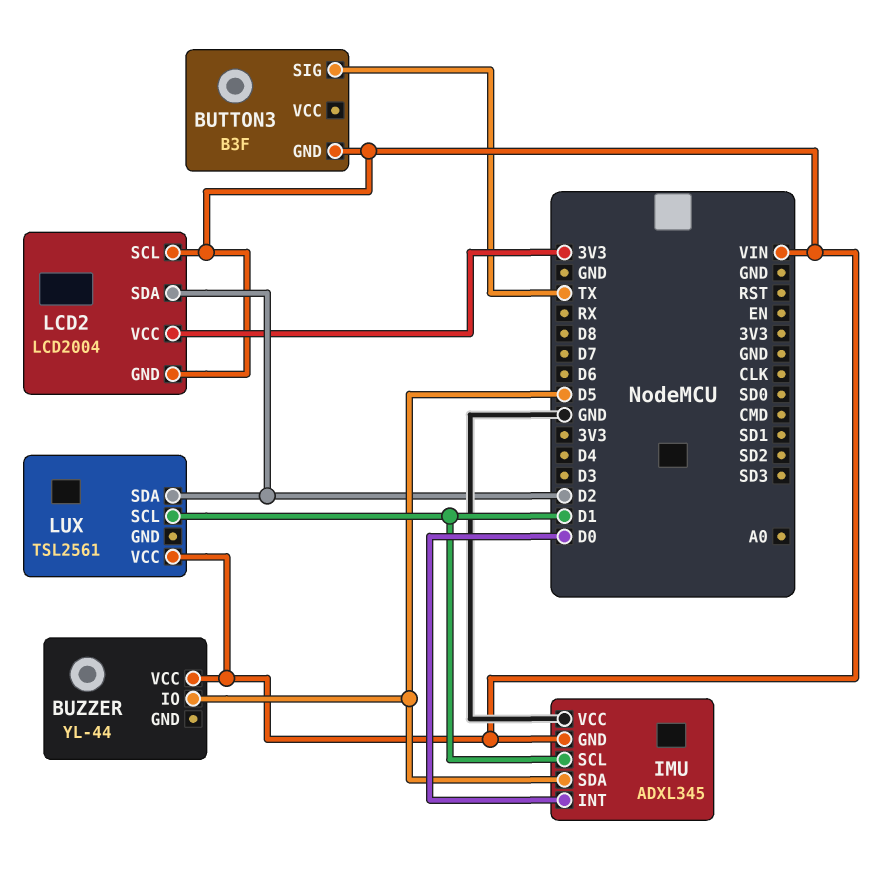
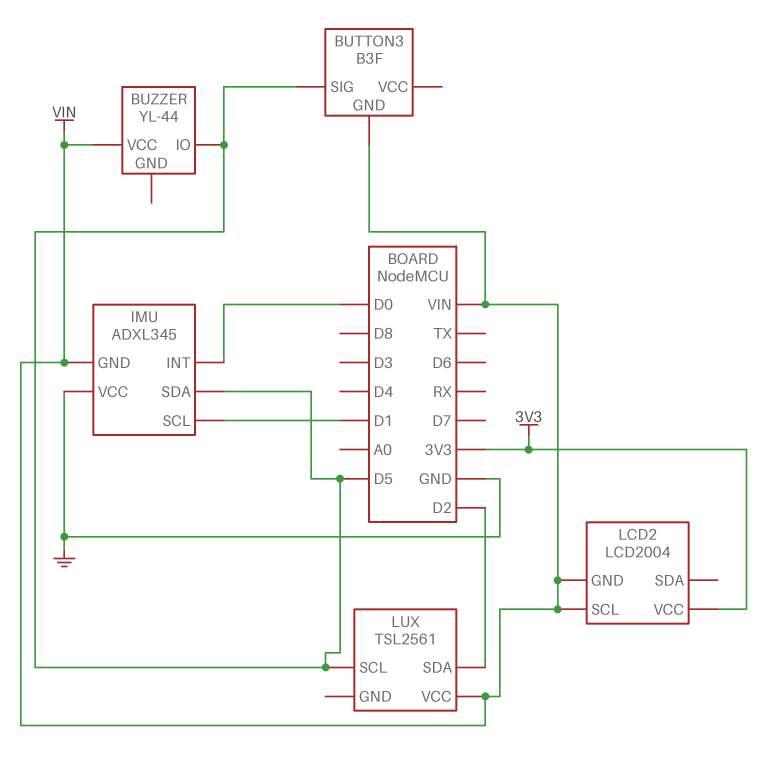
BUTTON3 pin SIG: TX -> D5
LCD2 pin SDA: D2 -> none
LUX pin SCL: D1 -> D5

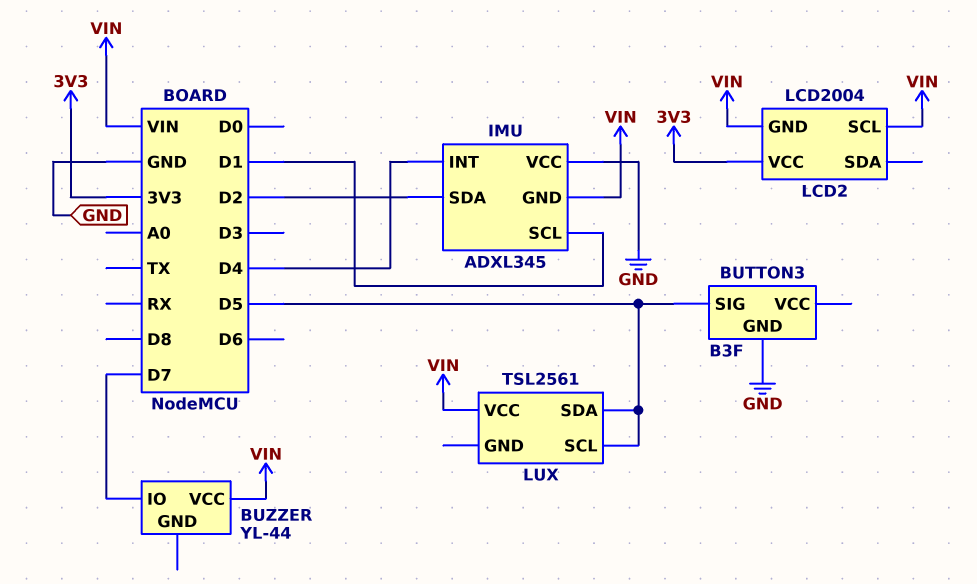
BUTTON3 pin GND: VIN -> GND
BUZZER pin IO: D5 -> D7
IMU pin INT: D0 -> D4
IMU pin SDA: D5 -> D2
LUX pin SDA: D2 -> D5

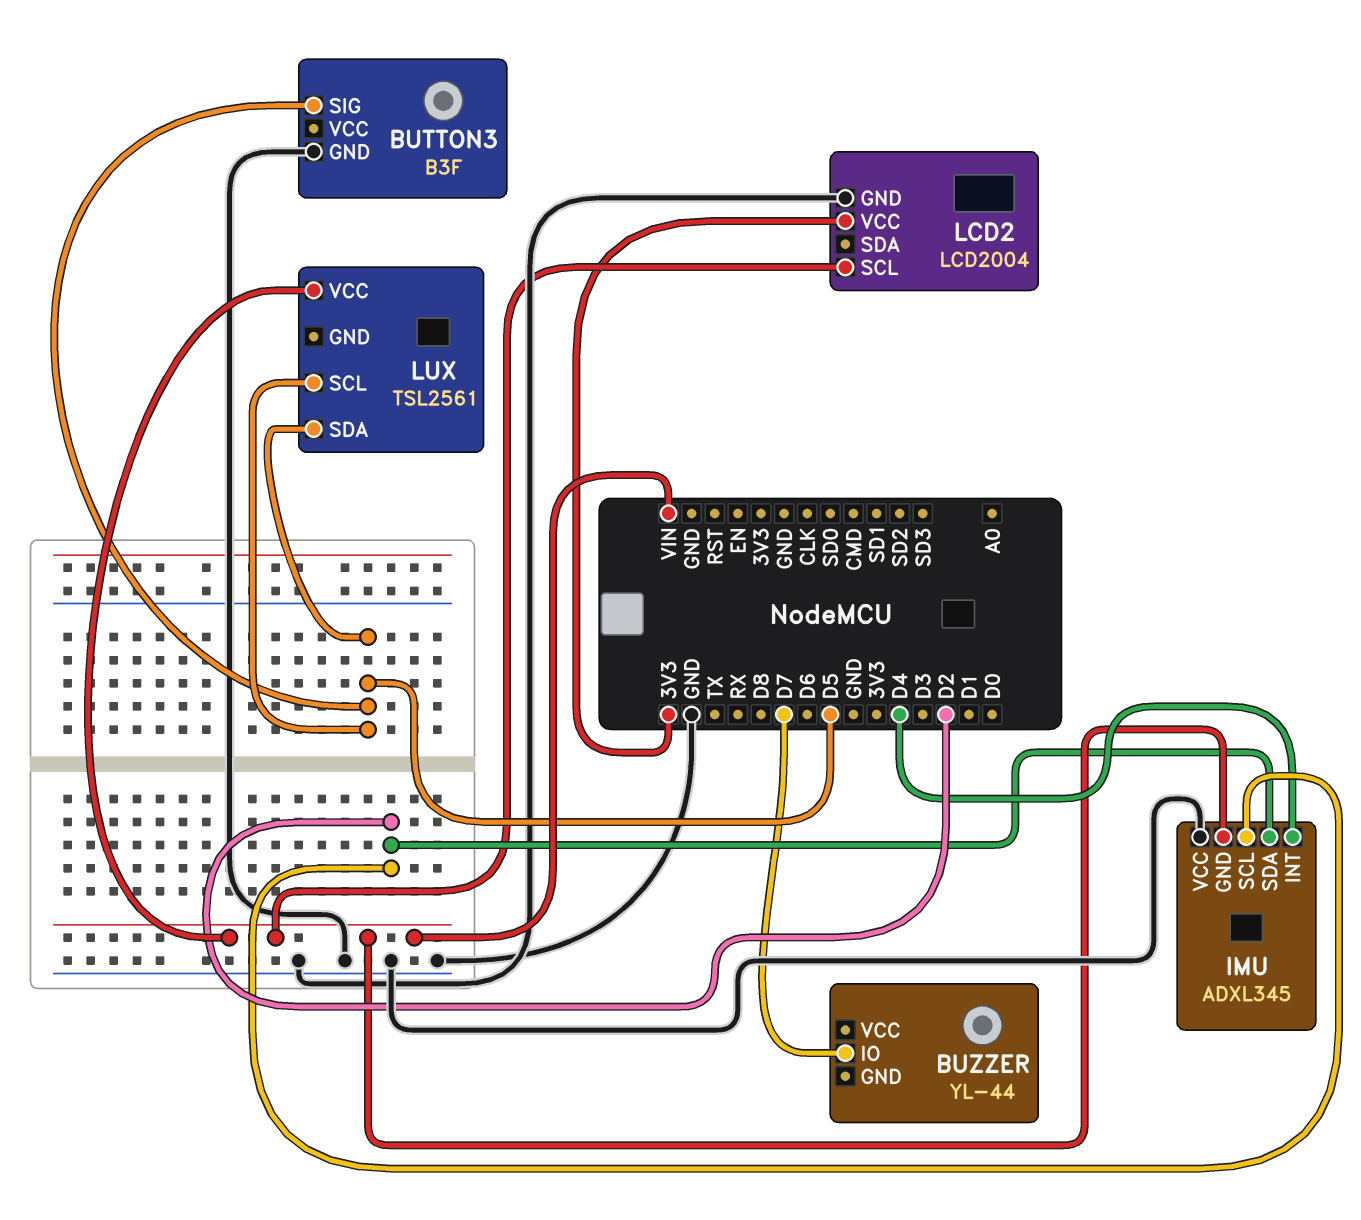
BUZZER pin VCC: VIN -> none
IMU pin SCL: D1 -> D2
LCD2 pin GND: VIN -> GND

